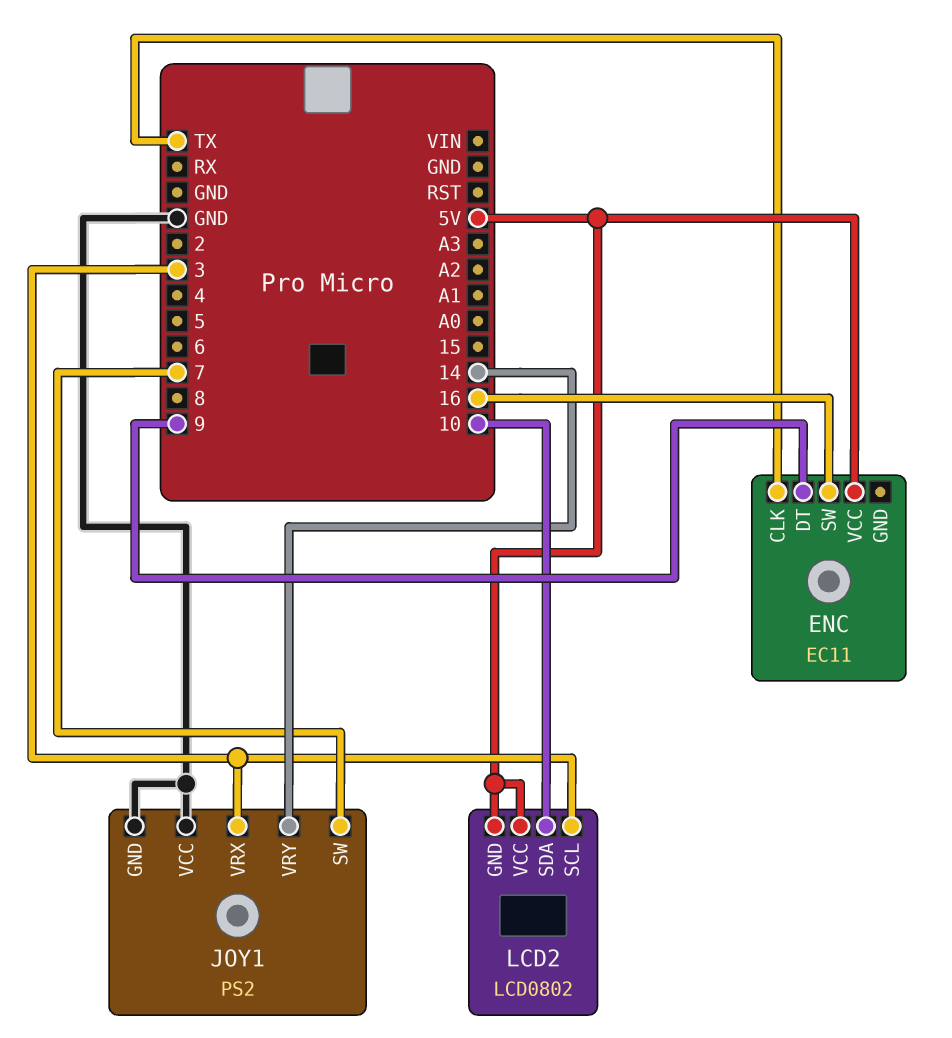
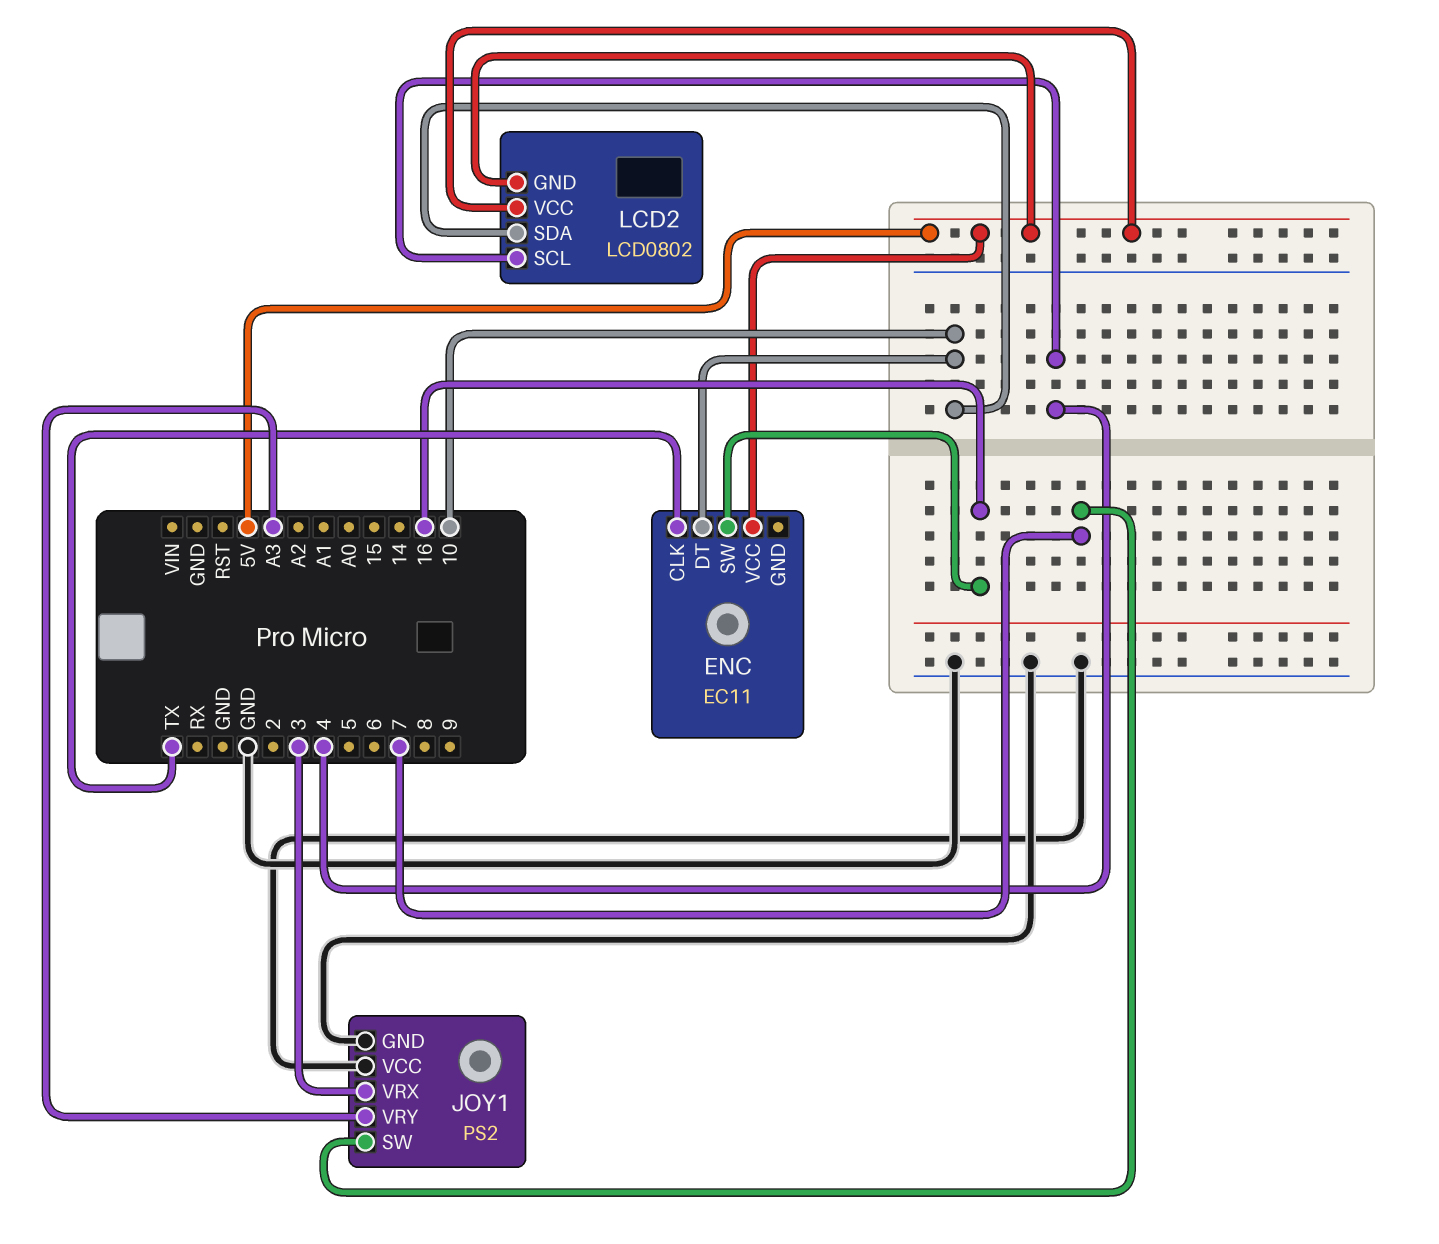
ENC pin DT: 9 -> 10
JOY1 pin VRY: 14 -> A3
LCD2 pin SCL: 3 -> 4

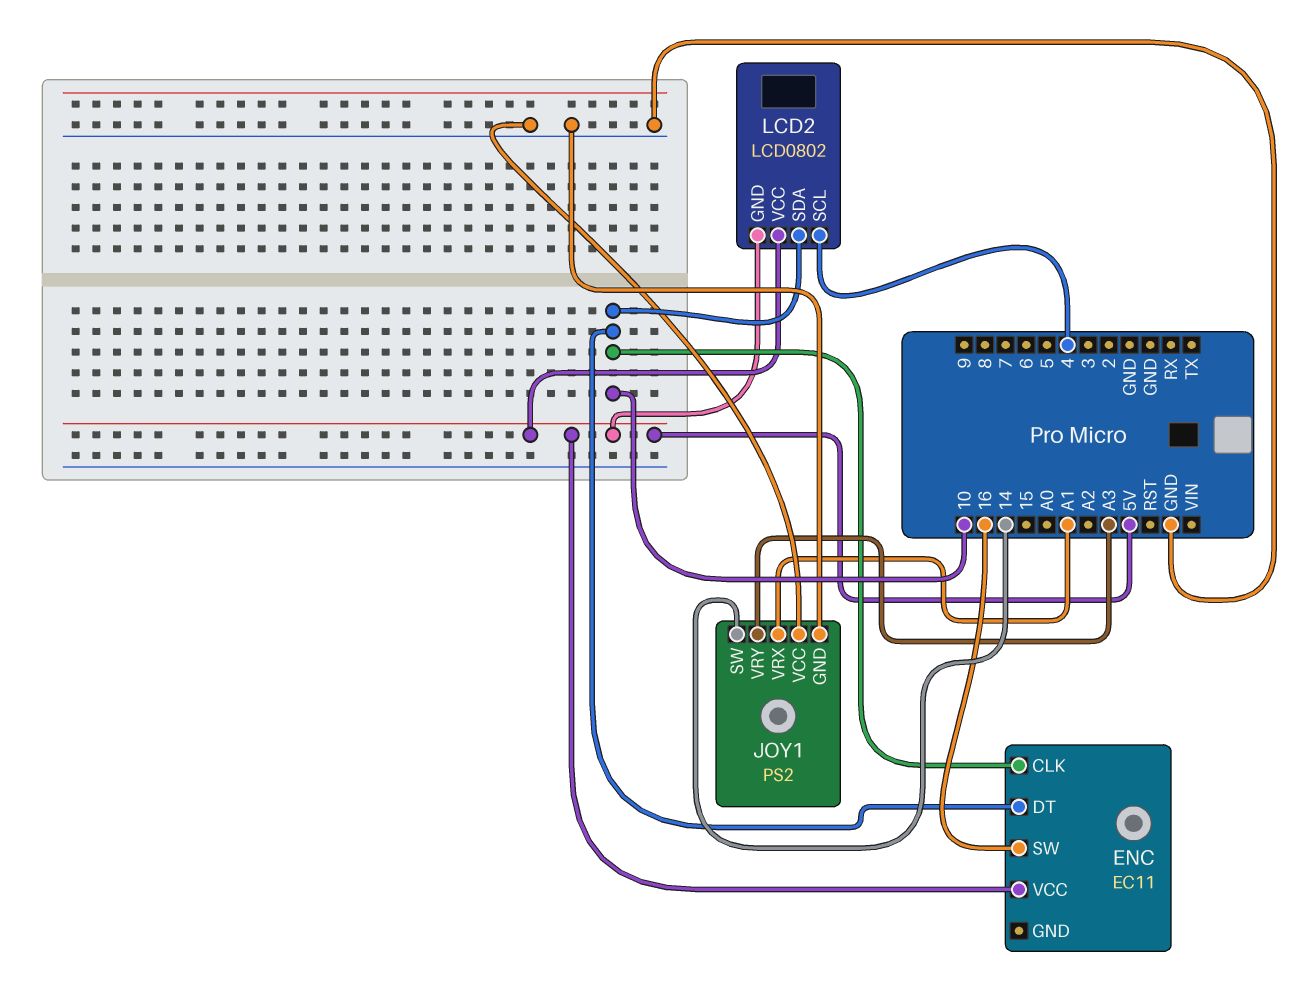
ENC pin CLK: TX -> 10
JOY1 pin SW: 7 -> 14
JOY1 pin VRX: 3 -> A1

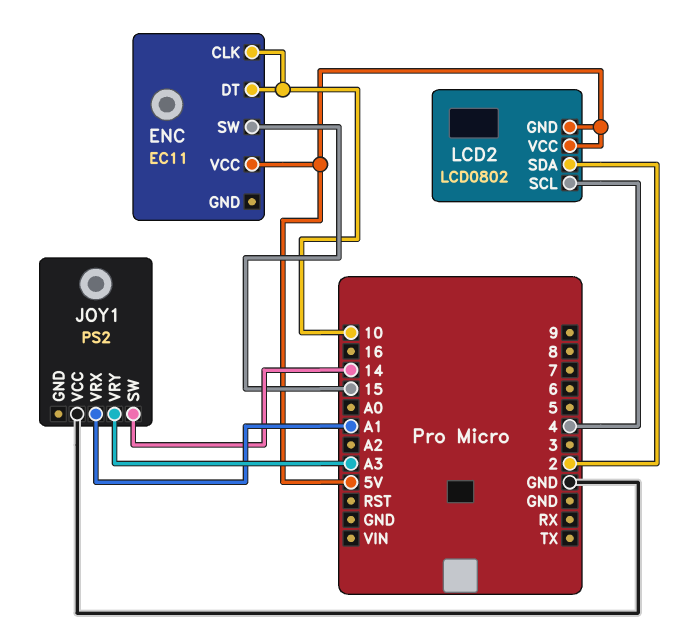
ENC pin SW: 16 -> 15
JOY1 pin GND: GND -> none
LCD2 pin SDA: 10 -> 2

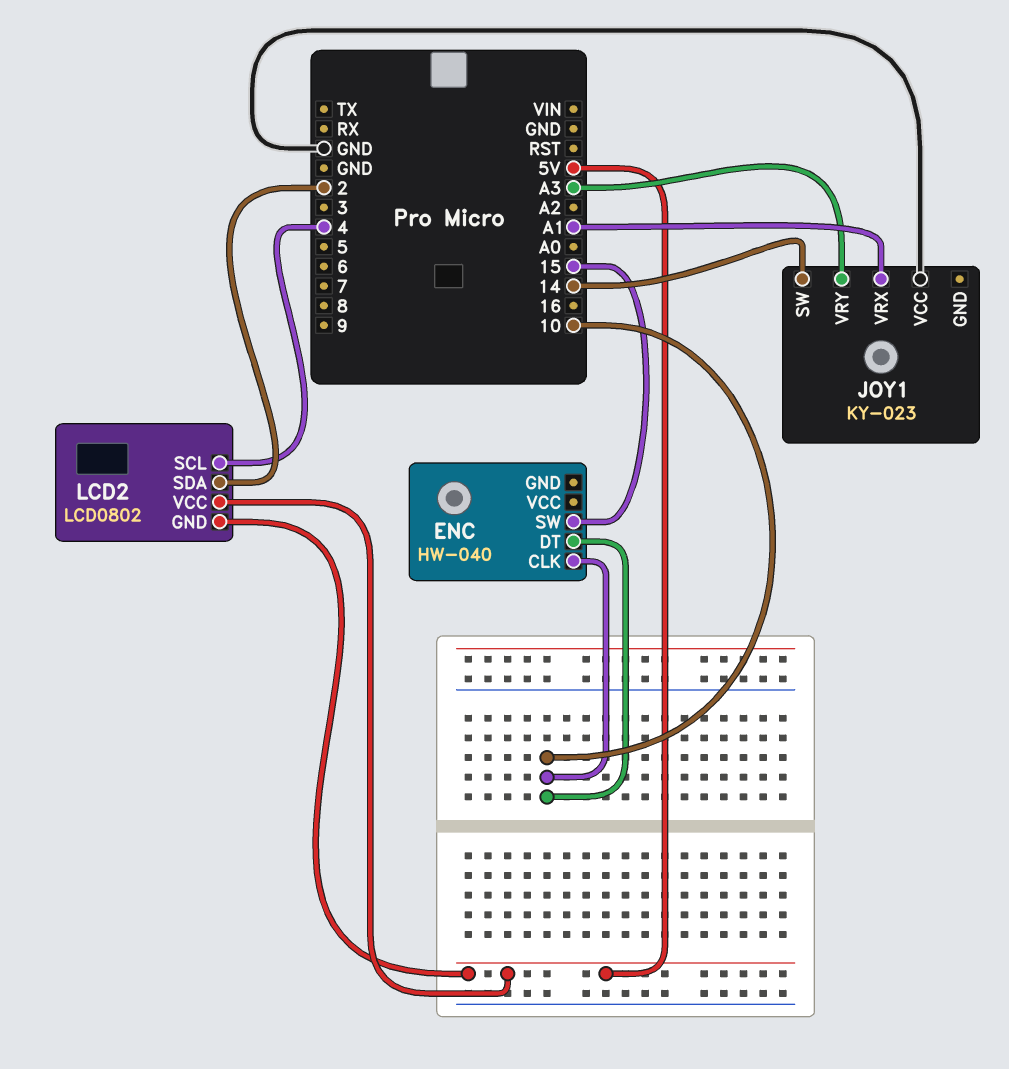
ENC: EC11 -> HW-040
ENC pin VCC: 5V -> none
JOY1: PS2 -> KY-023

